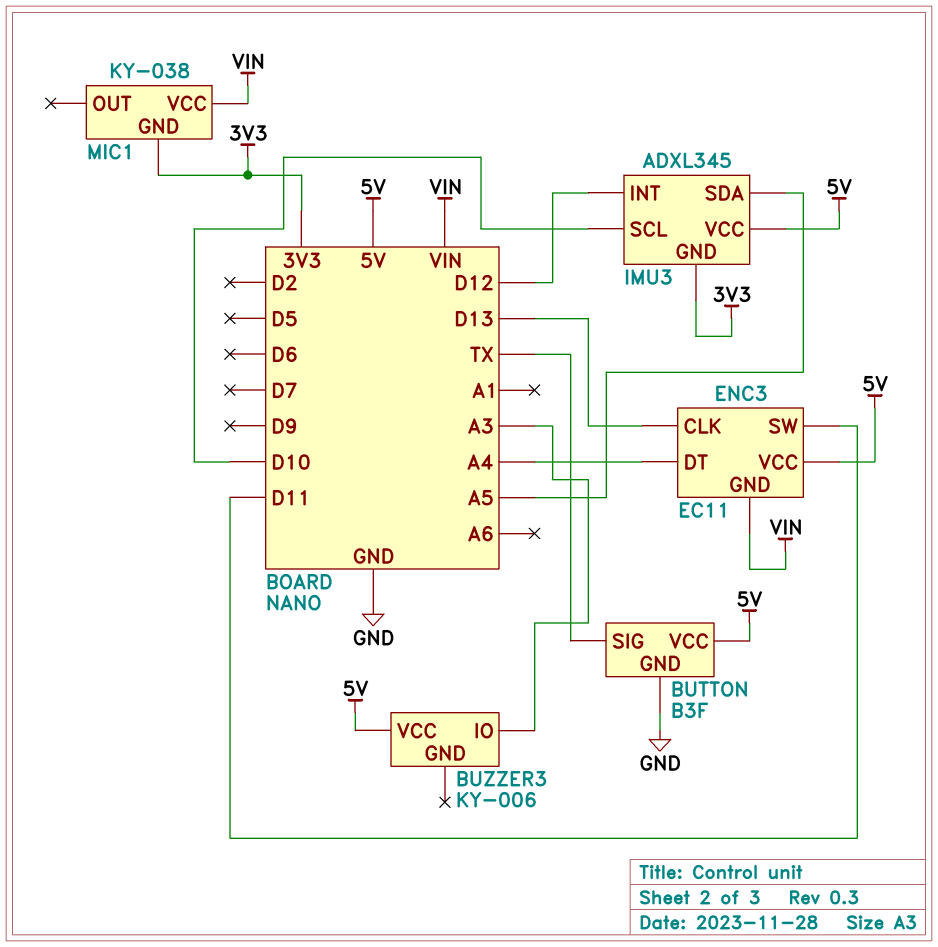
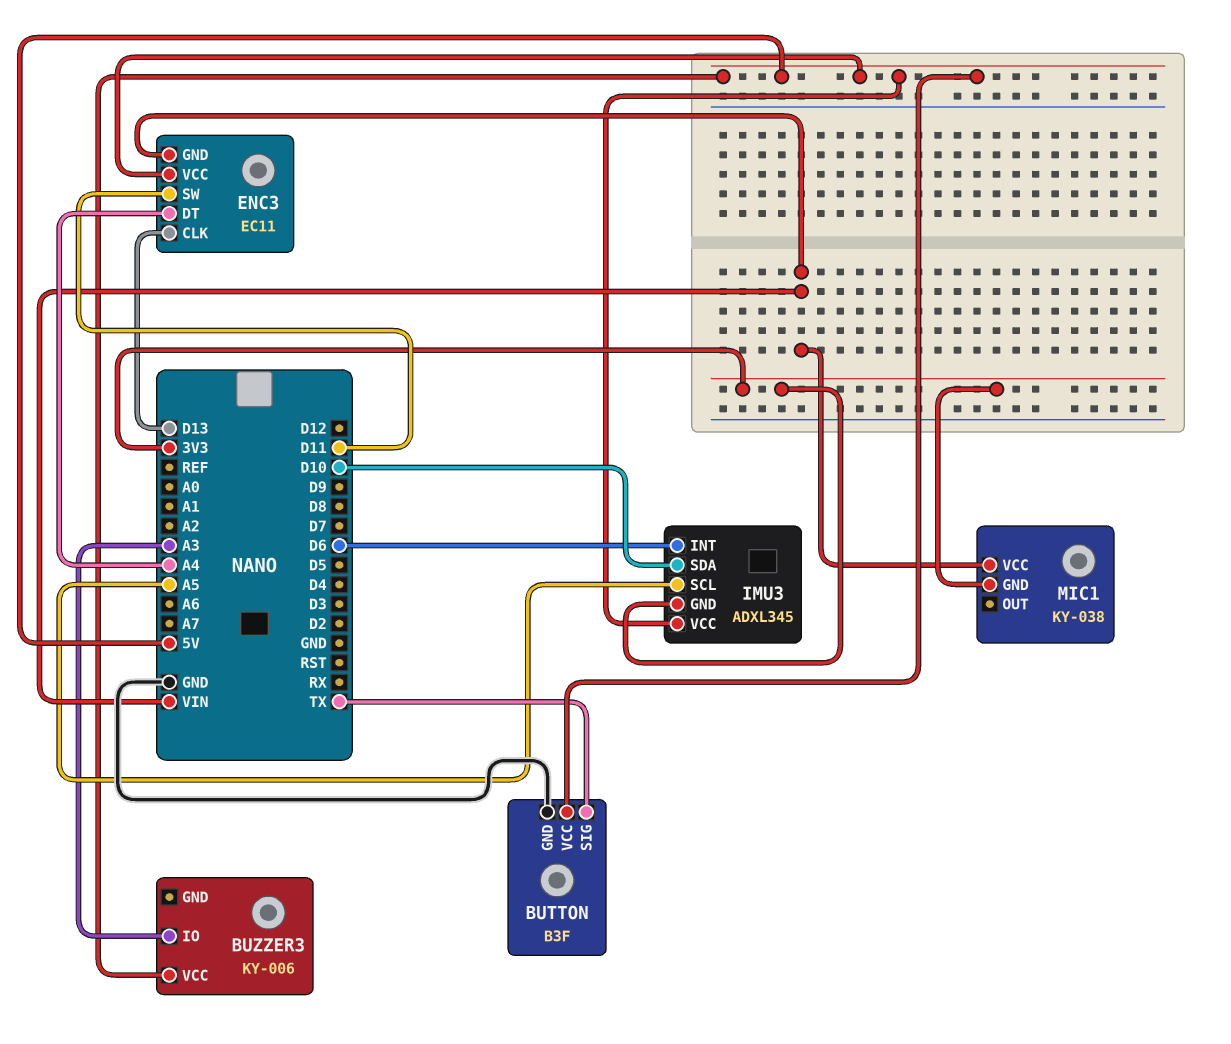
IMU3 pin INT: D12 -> D6
IMU3 pin SCL: D10 -> A5
IMU3 pin SDA: A5 -> D10

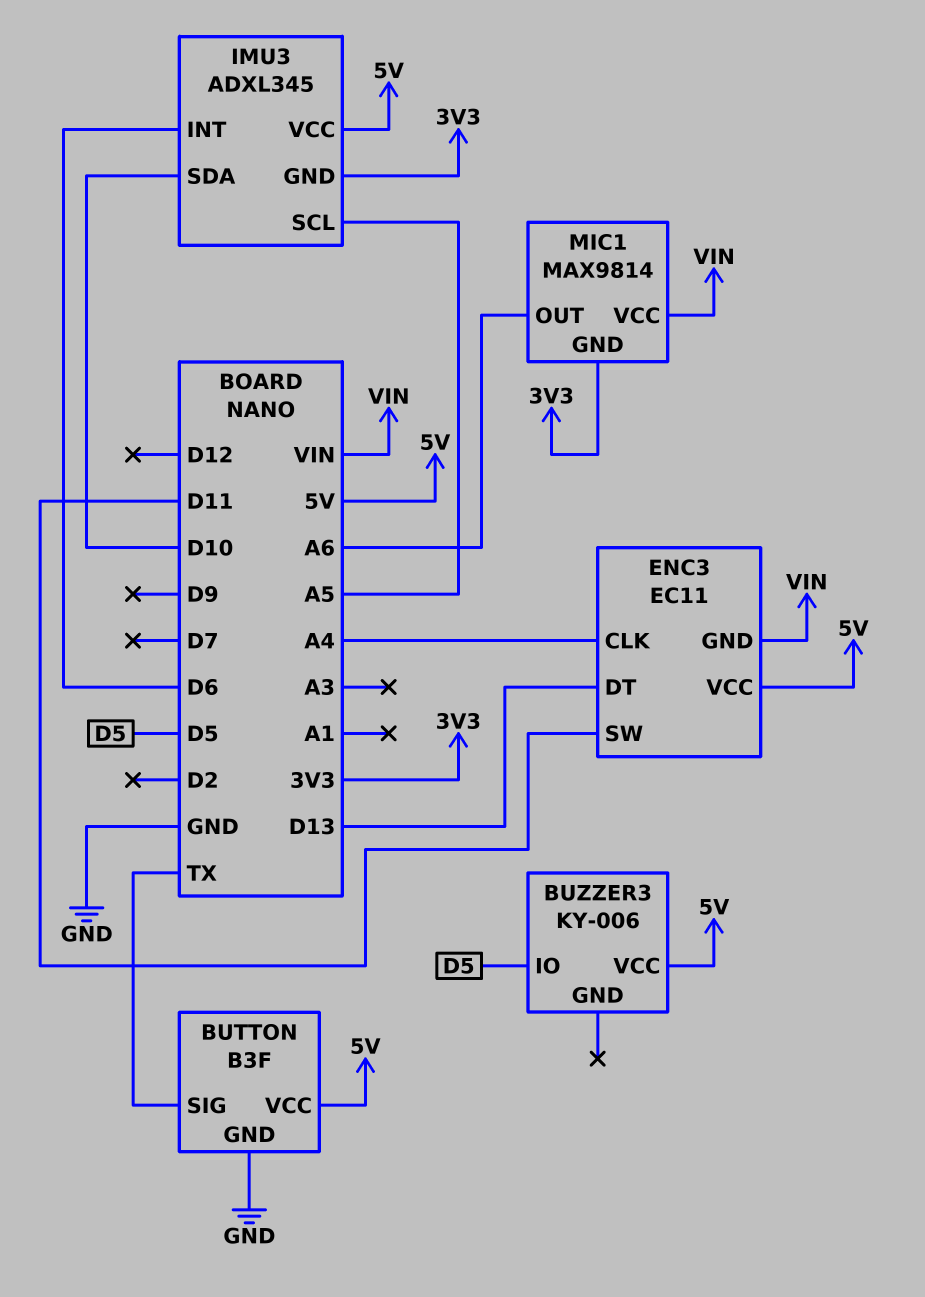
BUZZER3 pin IO: A3 -> D5
ENC3 pin CLK: D13 -> A4
ENC3 pin DT: A4 -> D13
MIC1: KY-038 -> MAX9814
MIC1 pin OUT: none -> A6

